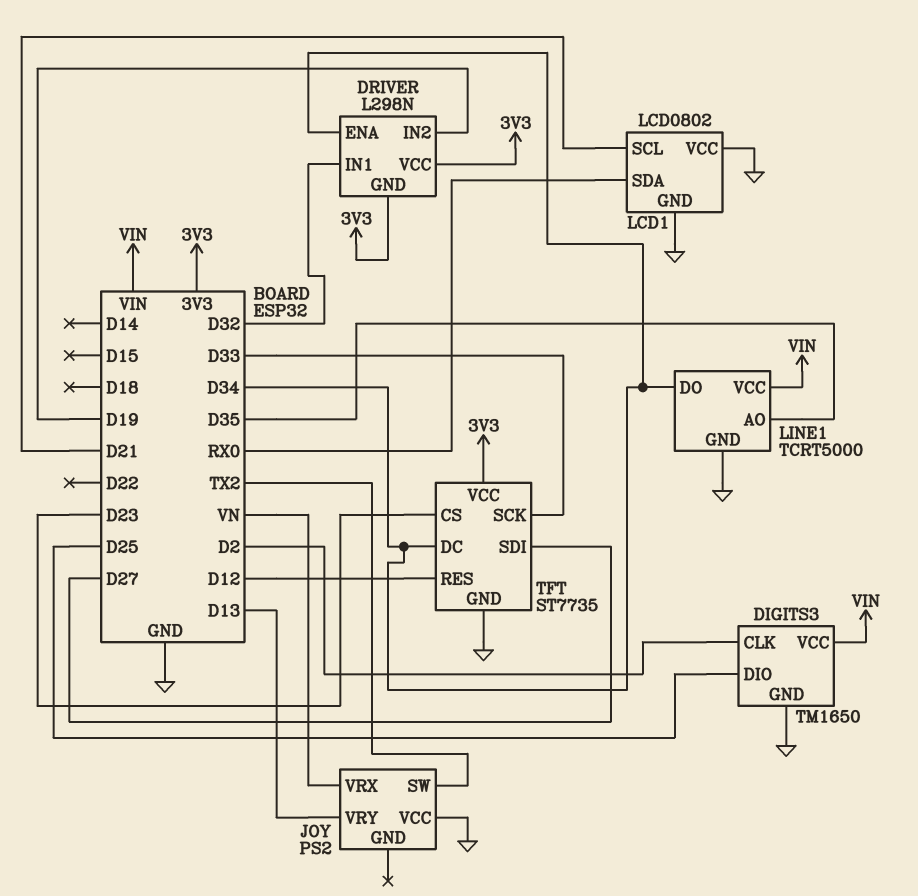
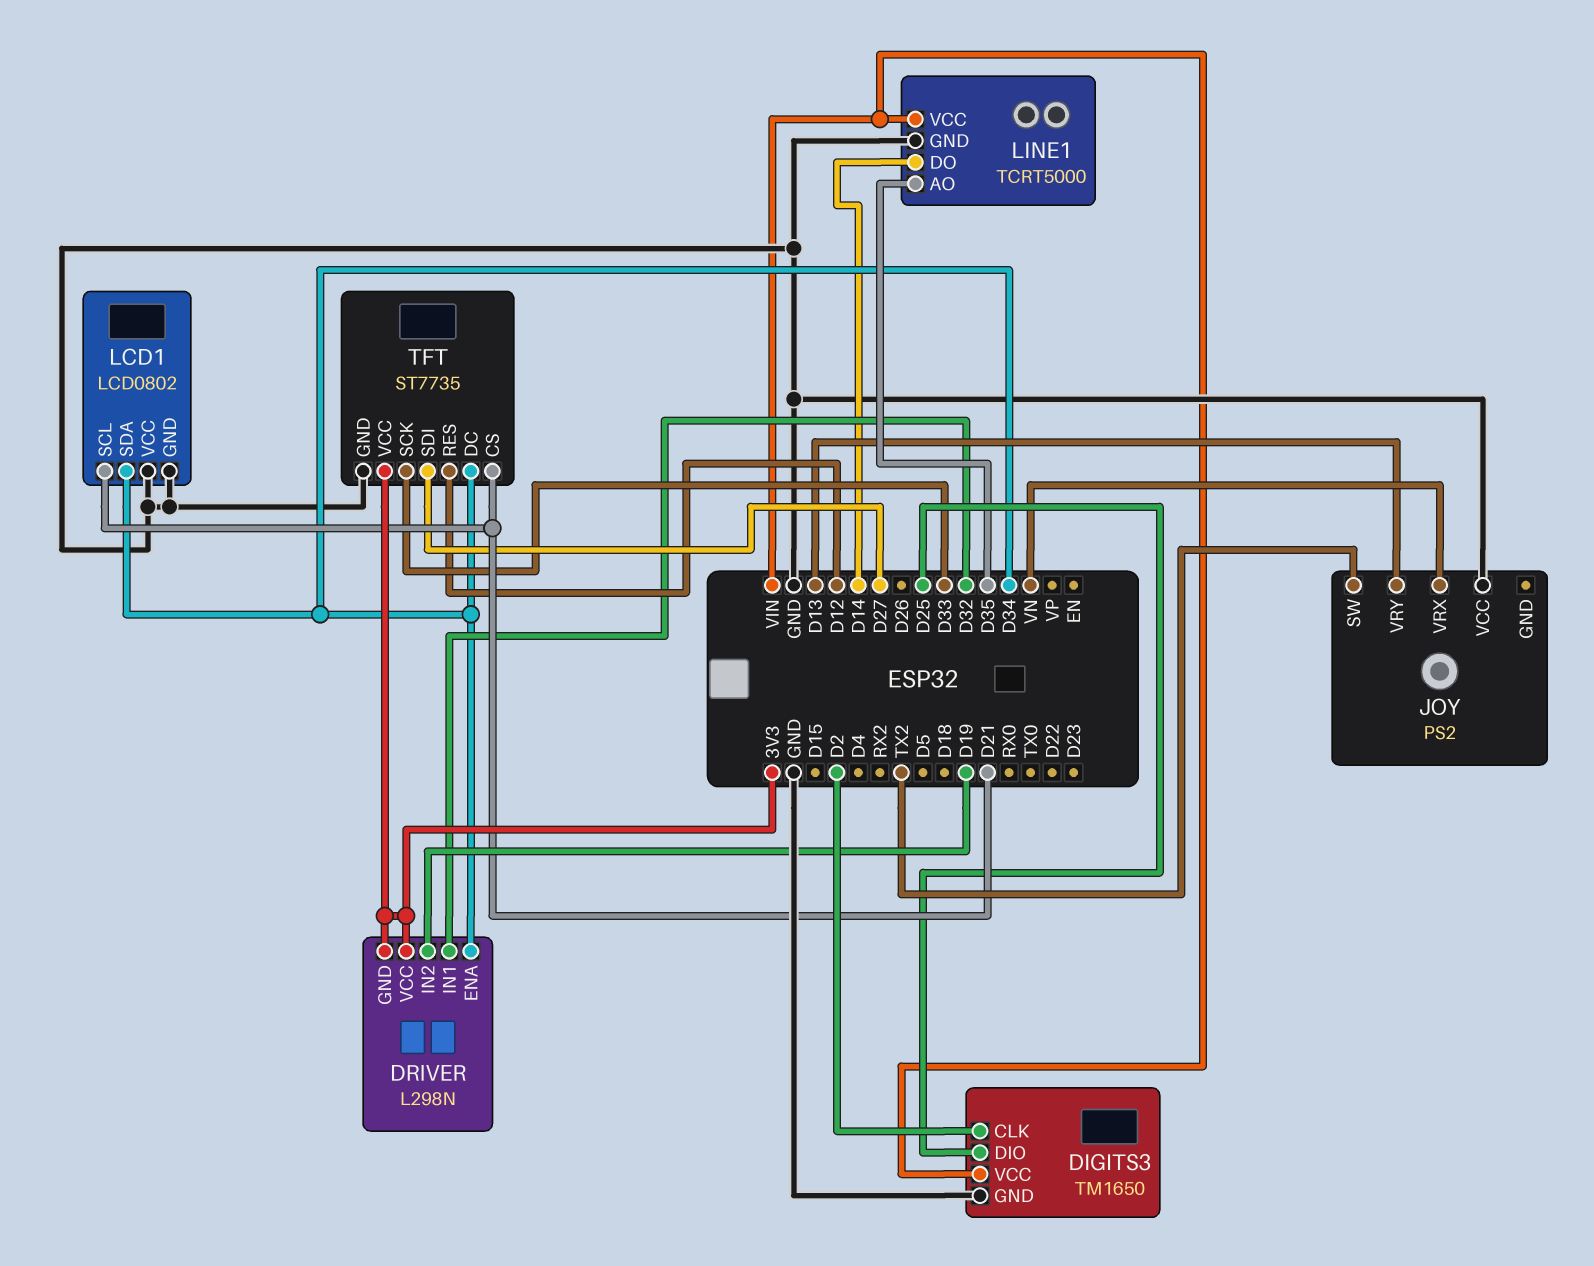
LCD1 pin SDA: RX0 -> D34
LINE1 pin DO: D34 -> D14
TFT pin CS: D23 -> D21

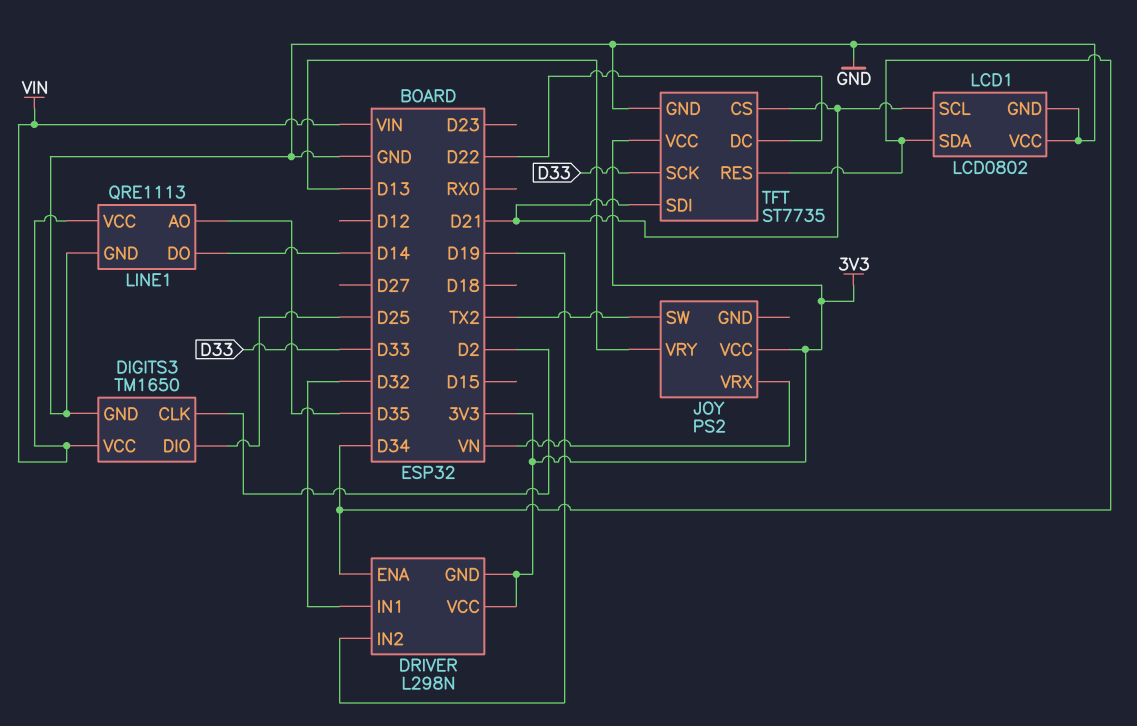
JOY pin VCC: GND -> 3V3
LINE1: TCRT5000 -> QRE1113
TFT pin DC: D34 -> D22
TFT pin RES: D12 -> D34
TFT pin SDI: D27 -> D21

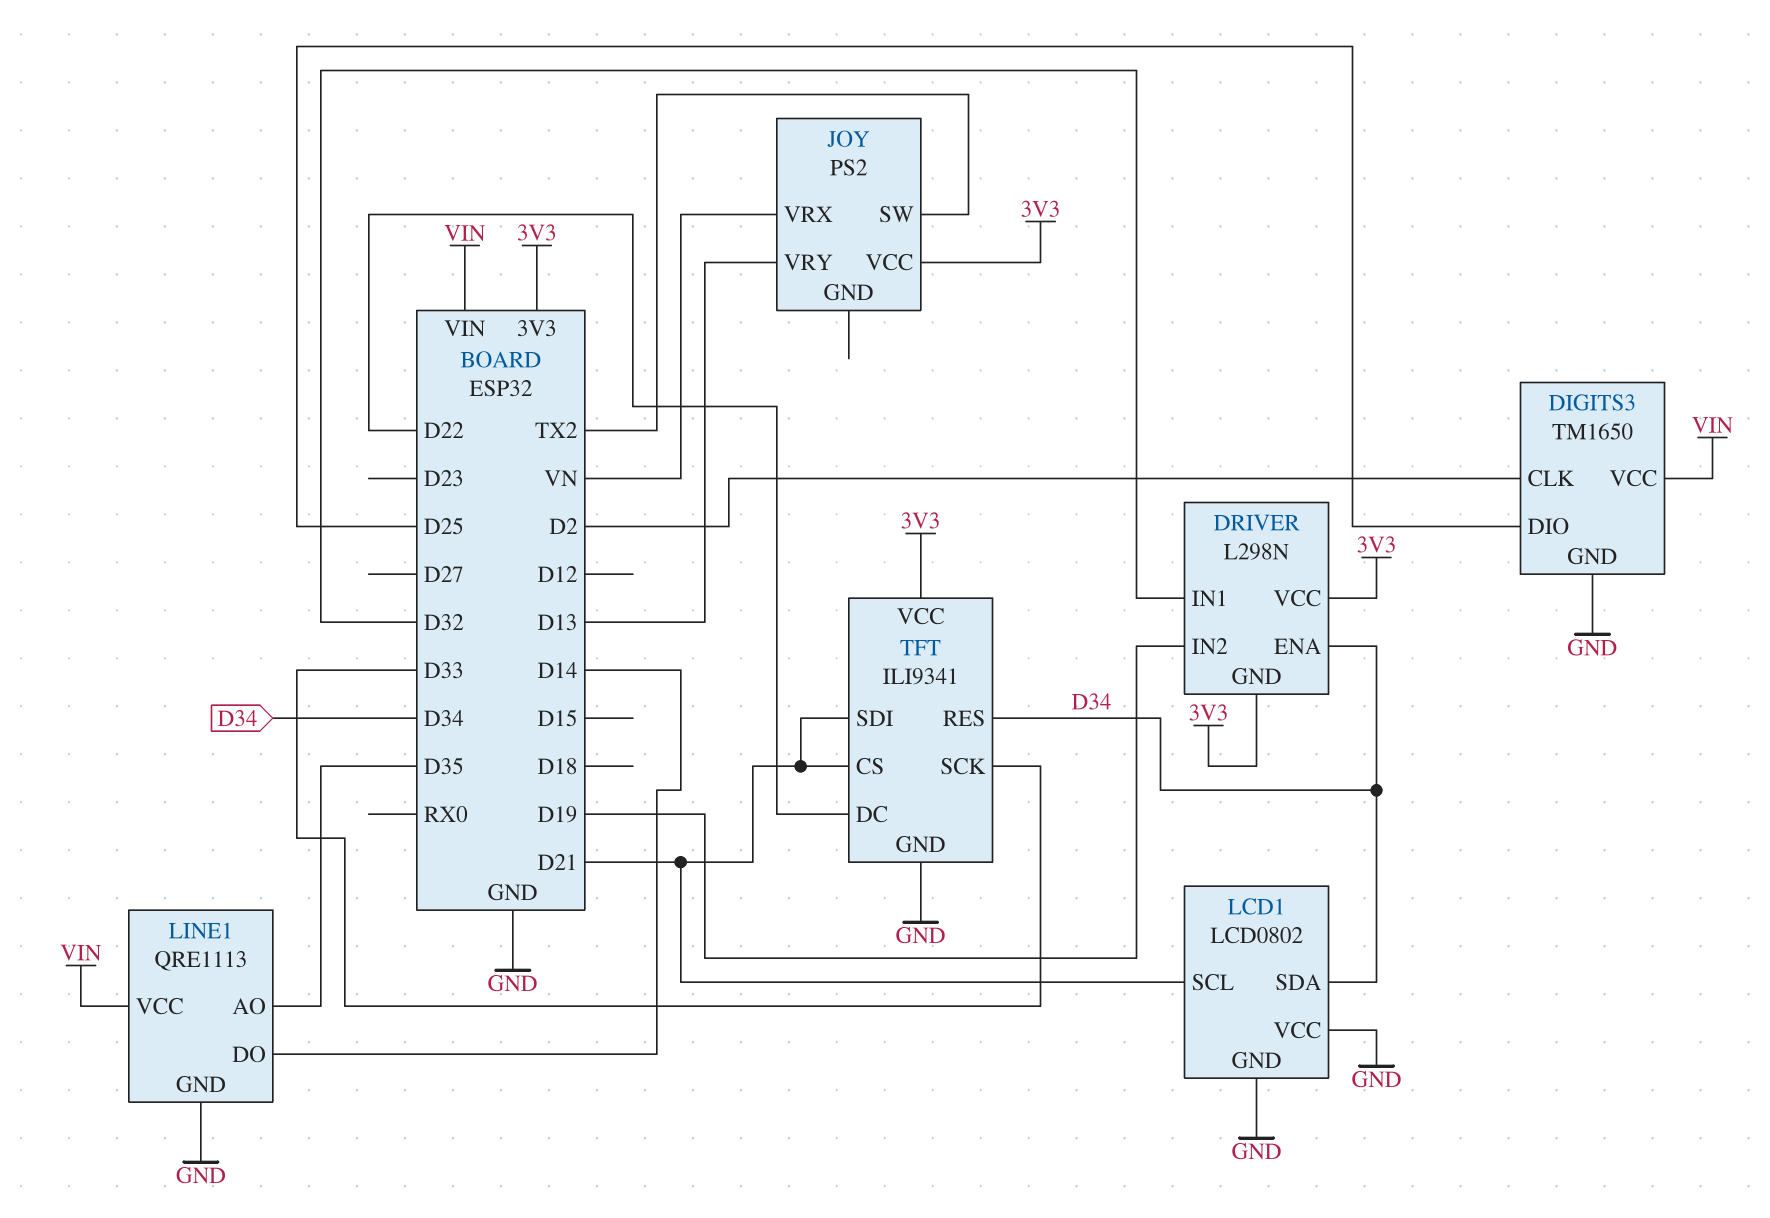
TFT: ST7735 -> ILI9341

